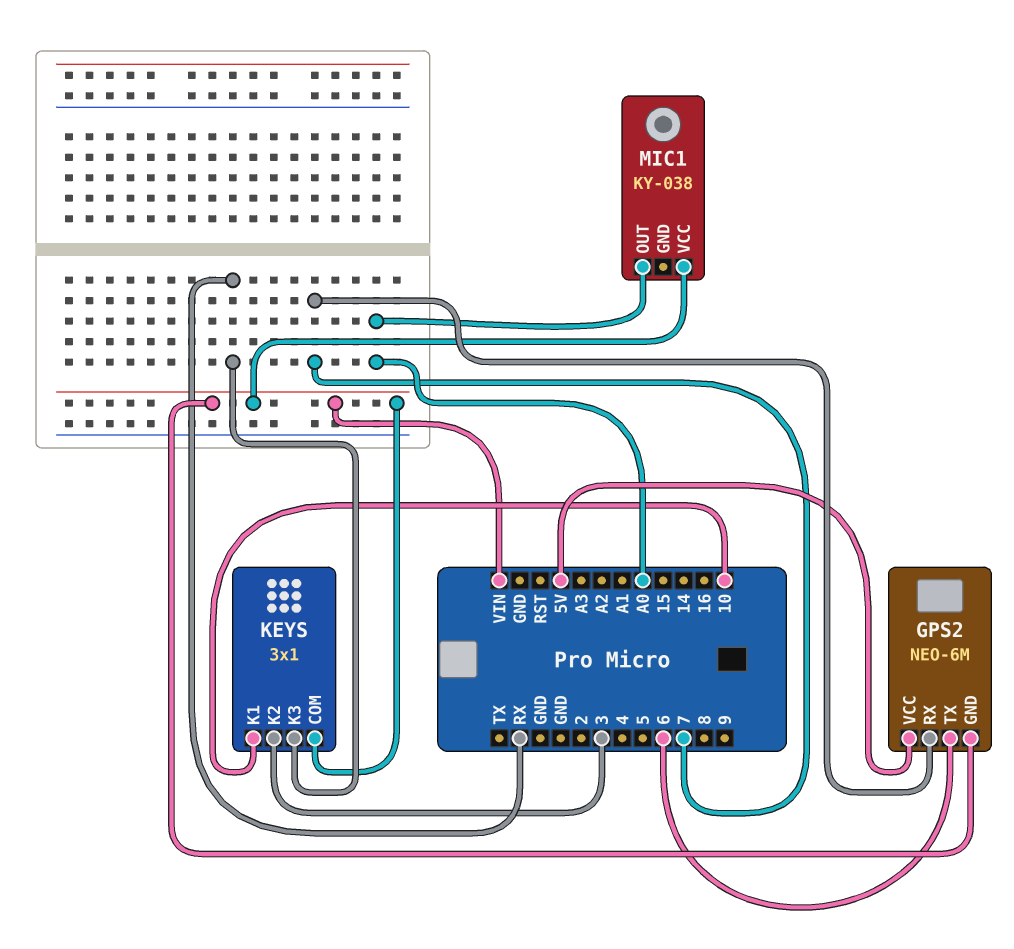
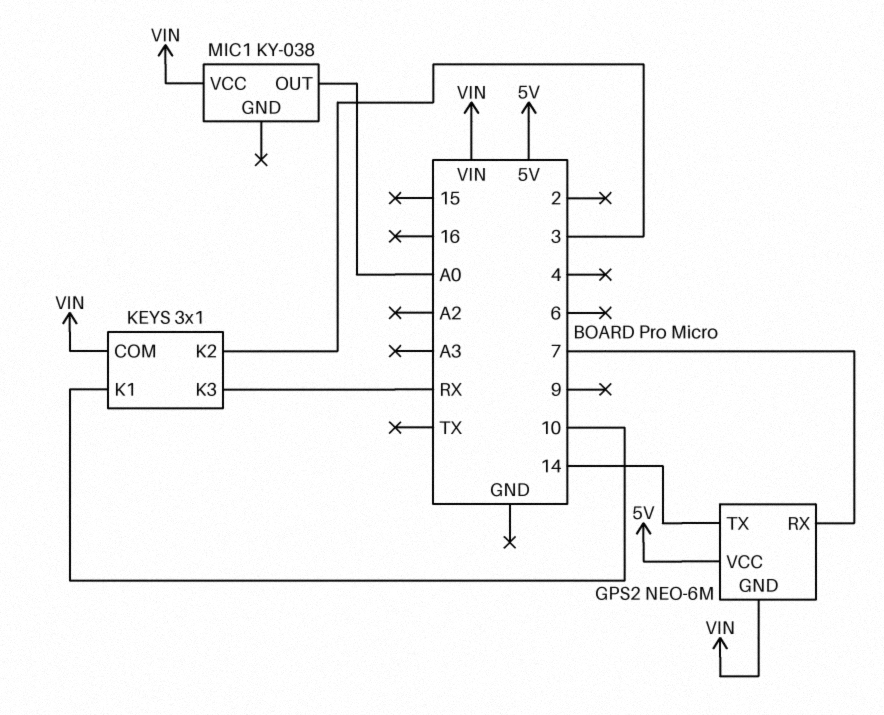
GPS2 pin TX: 6 -> 14

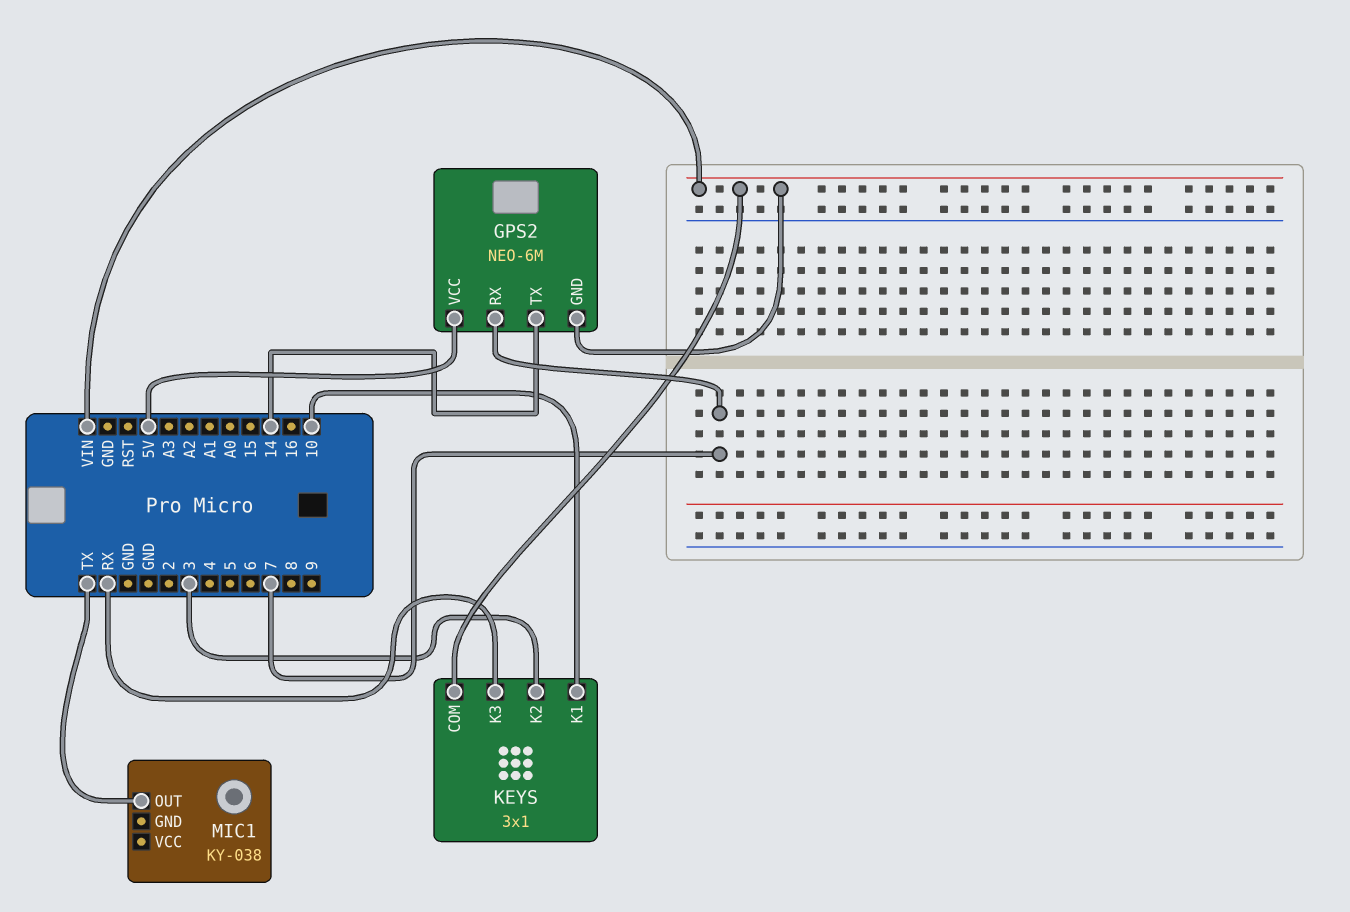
MIC1 pin OUT: A0 -> TX
MIC1 pin VCC: VIN -> none

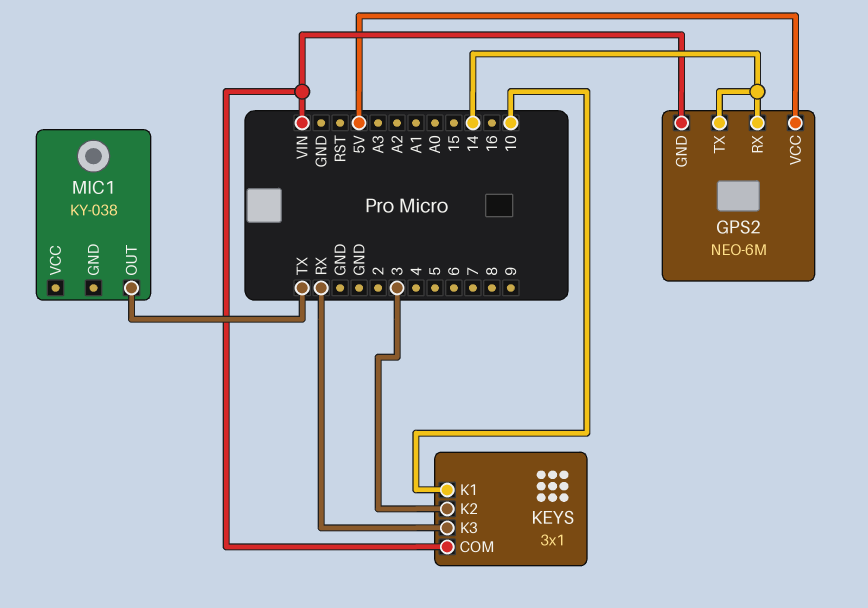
GPS2 pin RX: 7 -> 14

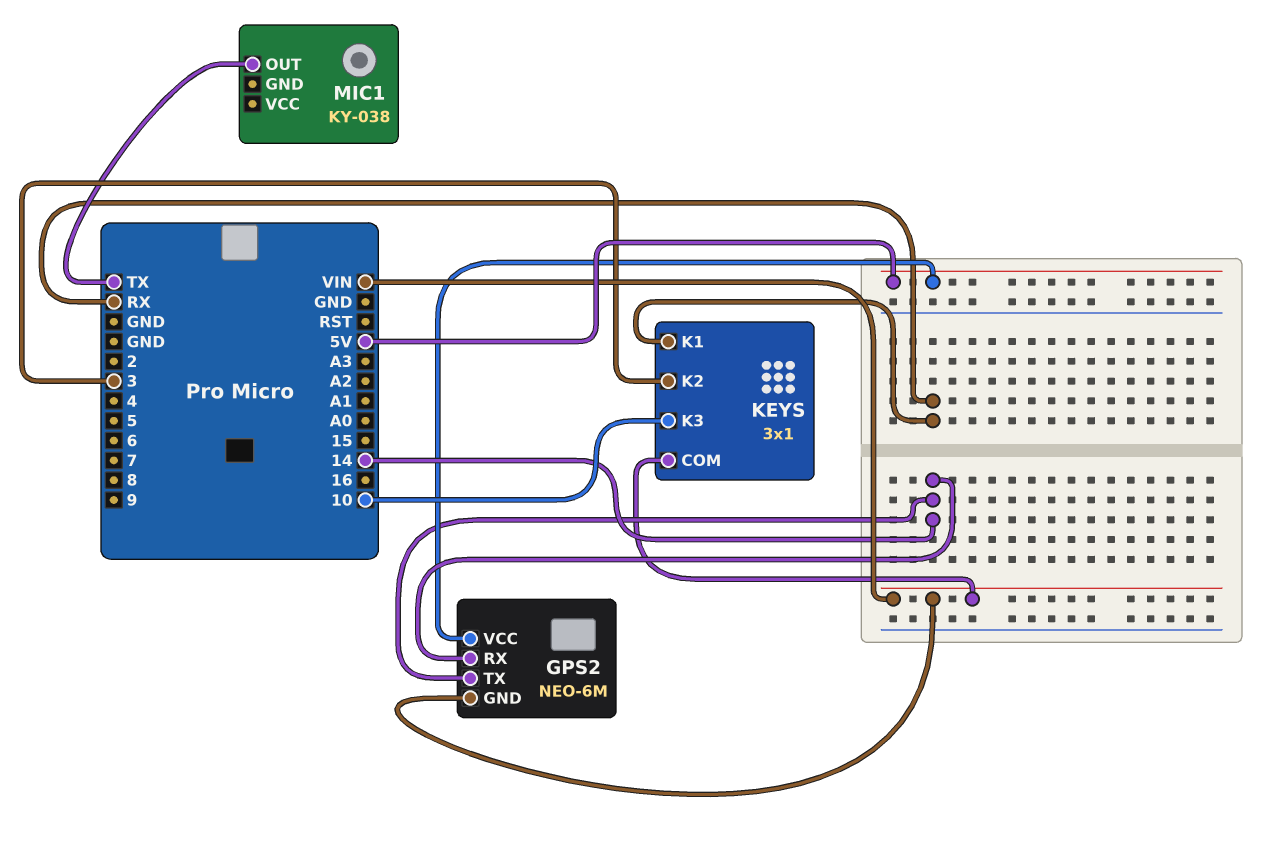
KEYS pin K1: 10 -> RX
KEYS pin K3: RX -> 10

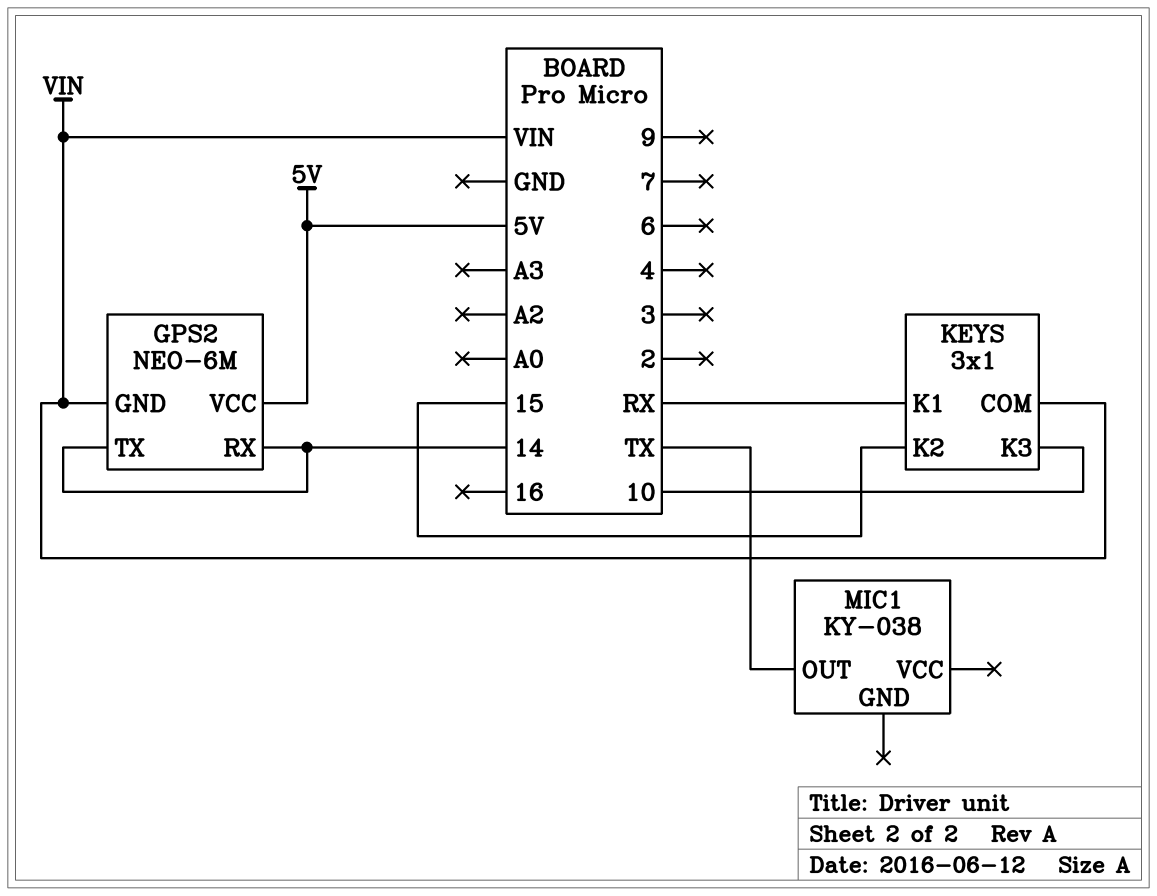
KEYS pin K2: 3 -> 15

